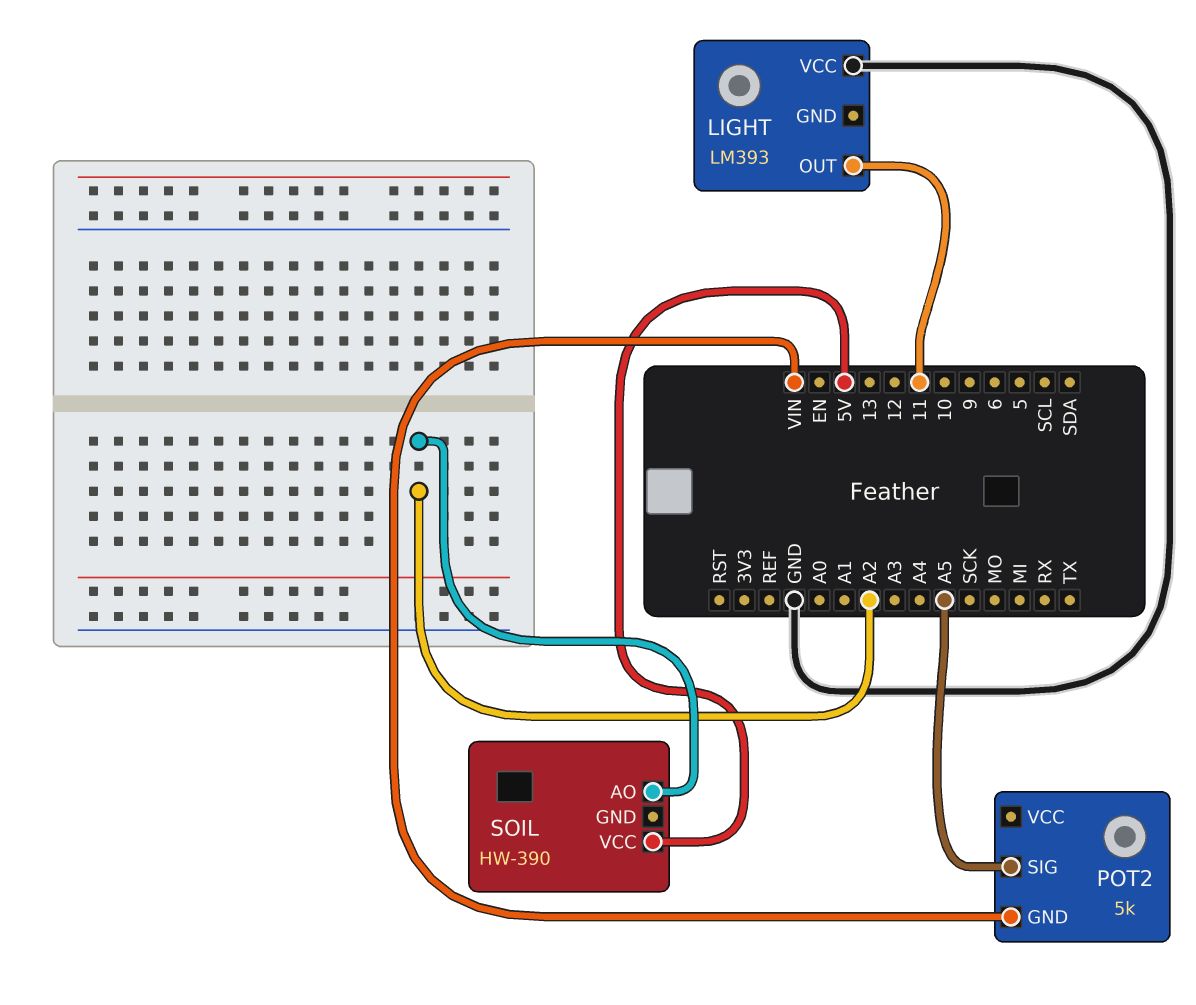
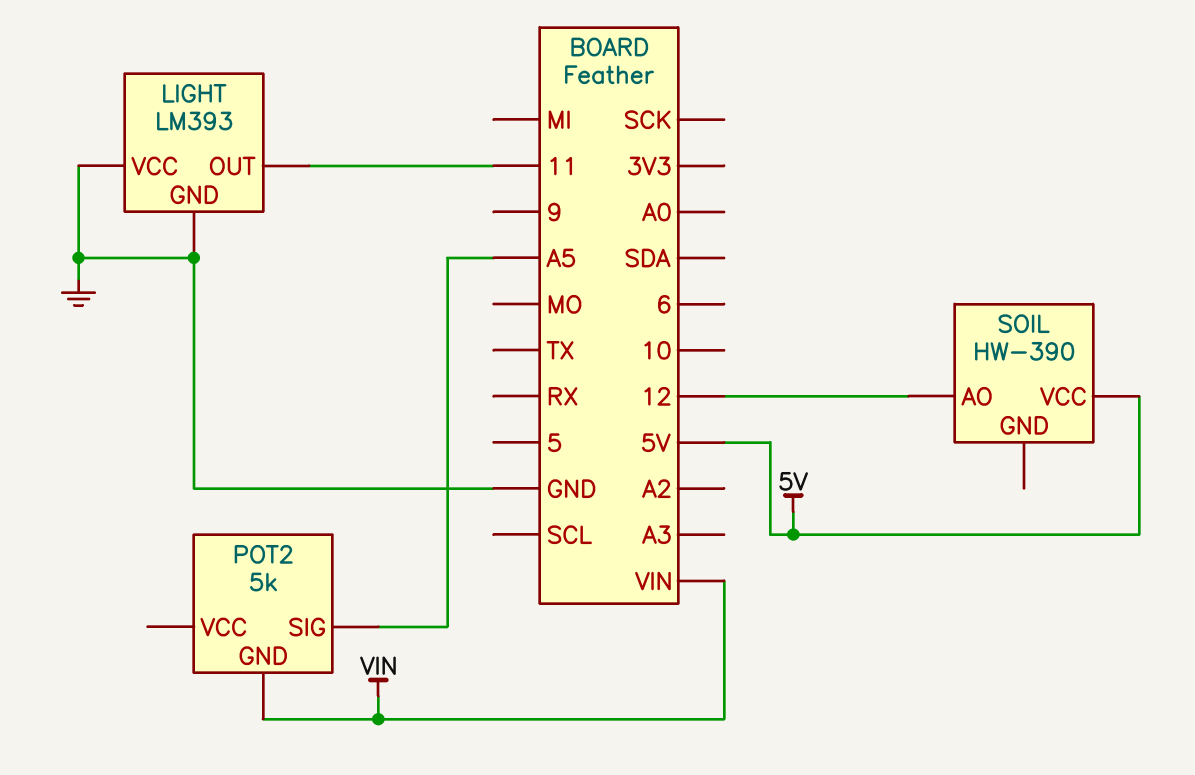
LIGHT pin GND: none -> GND
SOIL pin AO: A2 -> 12

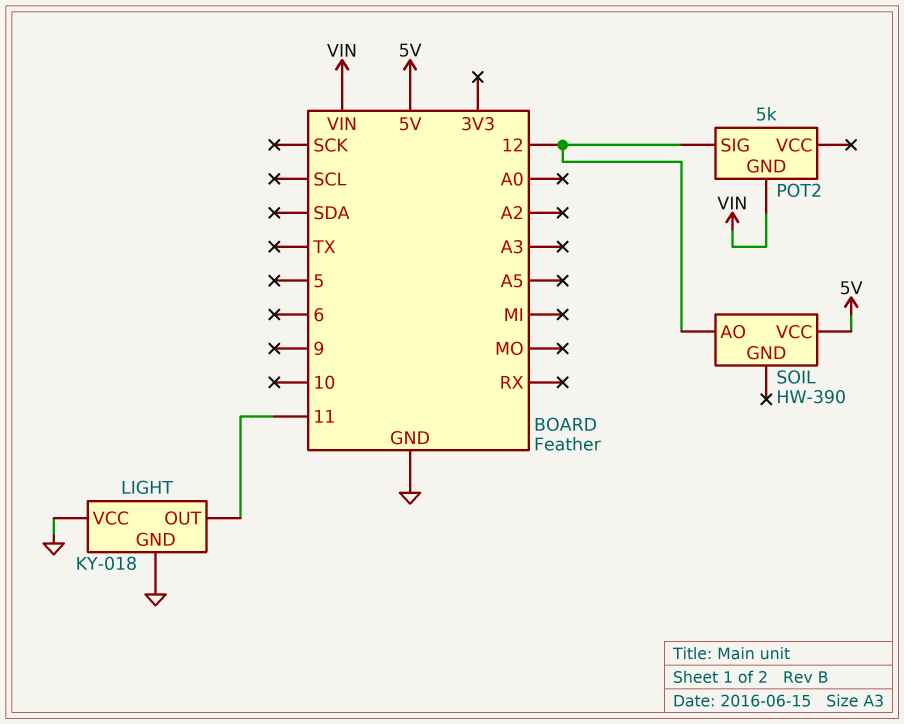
LIGHT: LM393 -> KY-018
POT2 pin SIG: A5 -> 12

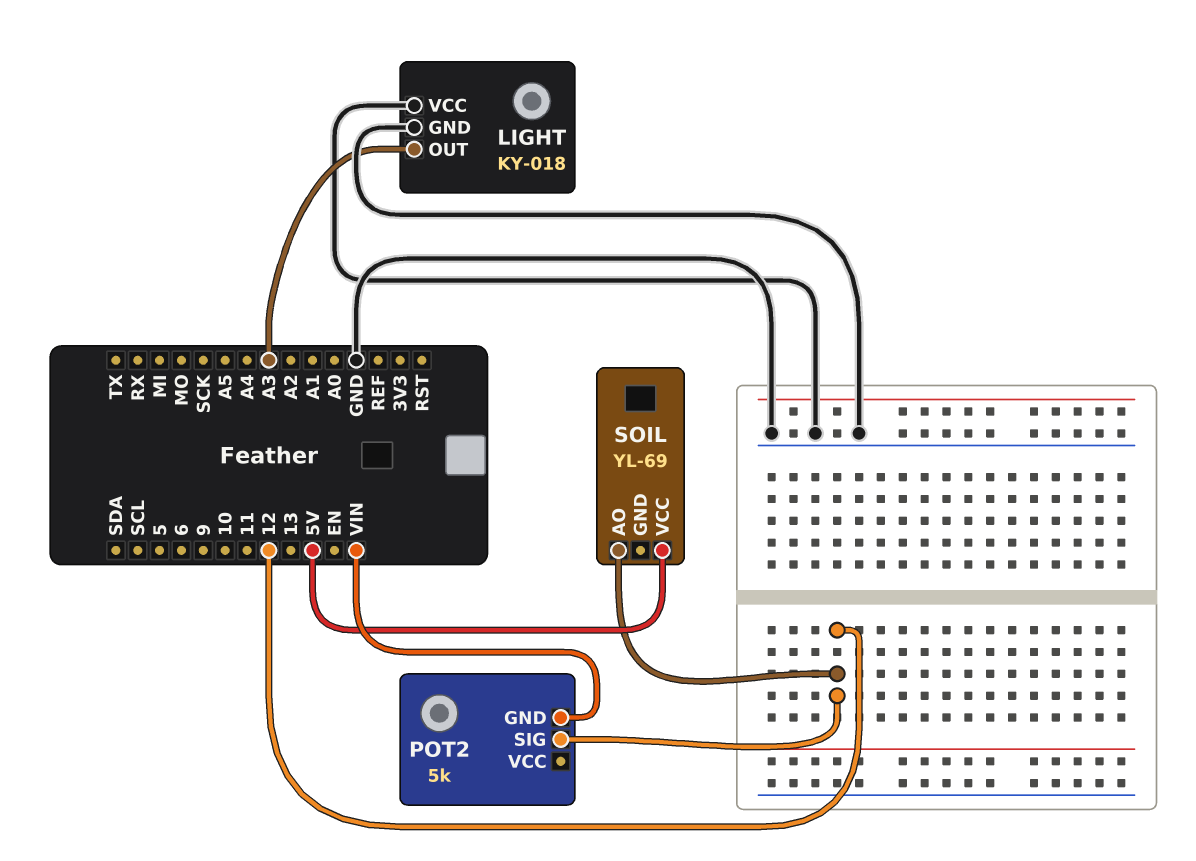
LIGHT pin OUT: 11 -> A3
SOIL: HW-390 -> YL-69

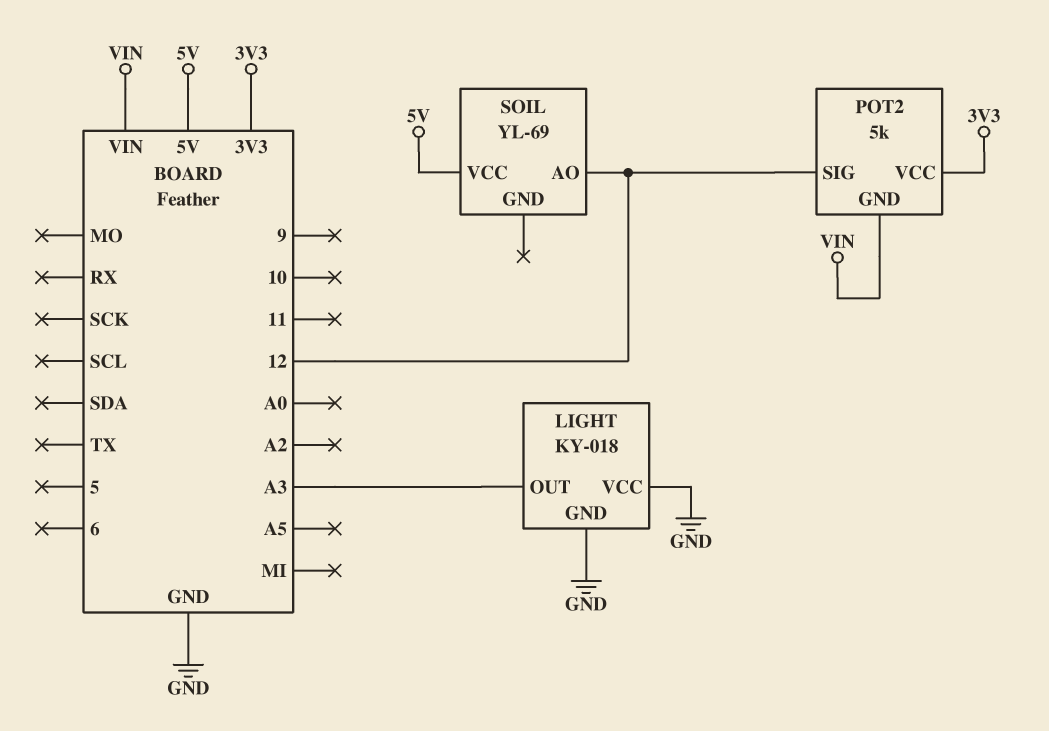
POT2 pin VCC: none -> 3V3

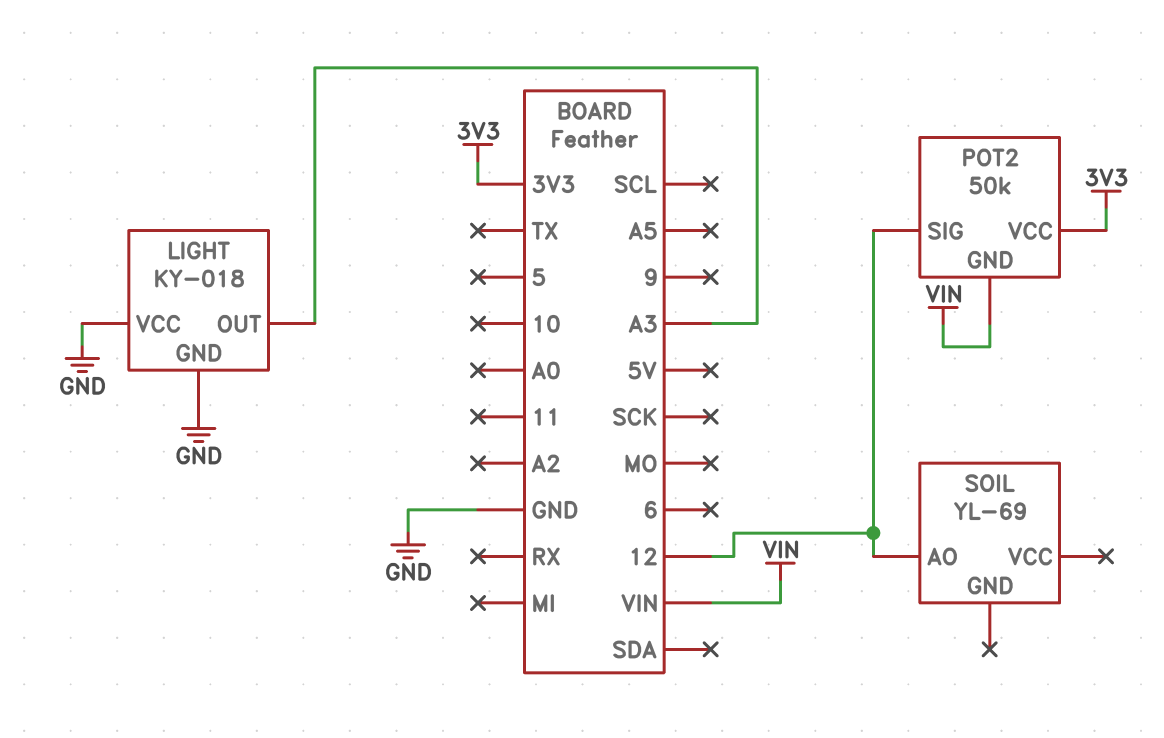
POT2: 5k -> 50k
SOIL pin VCC: 5V -> none

